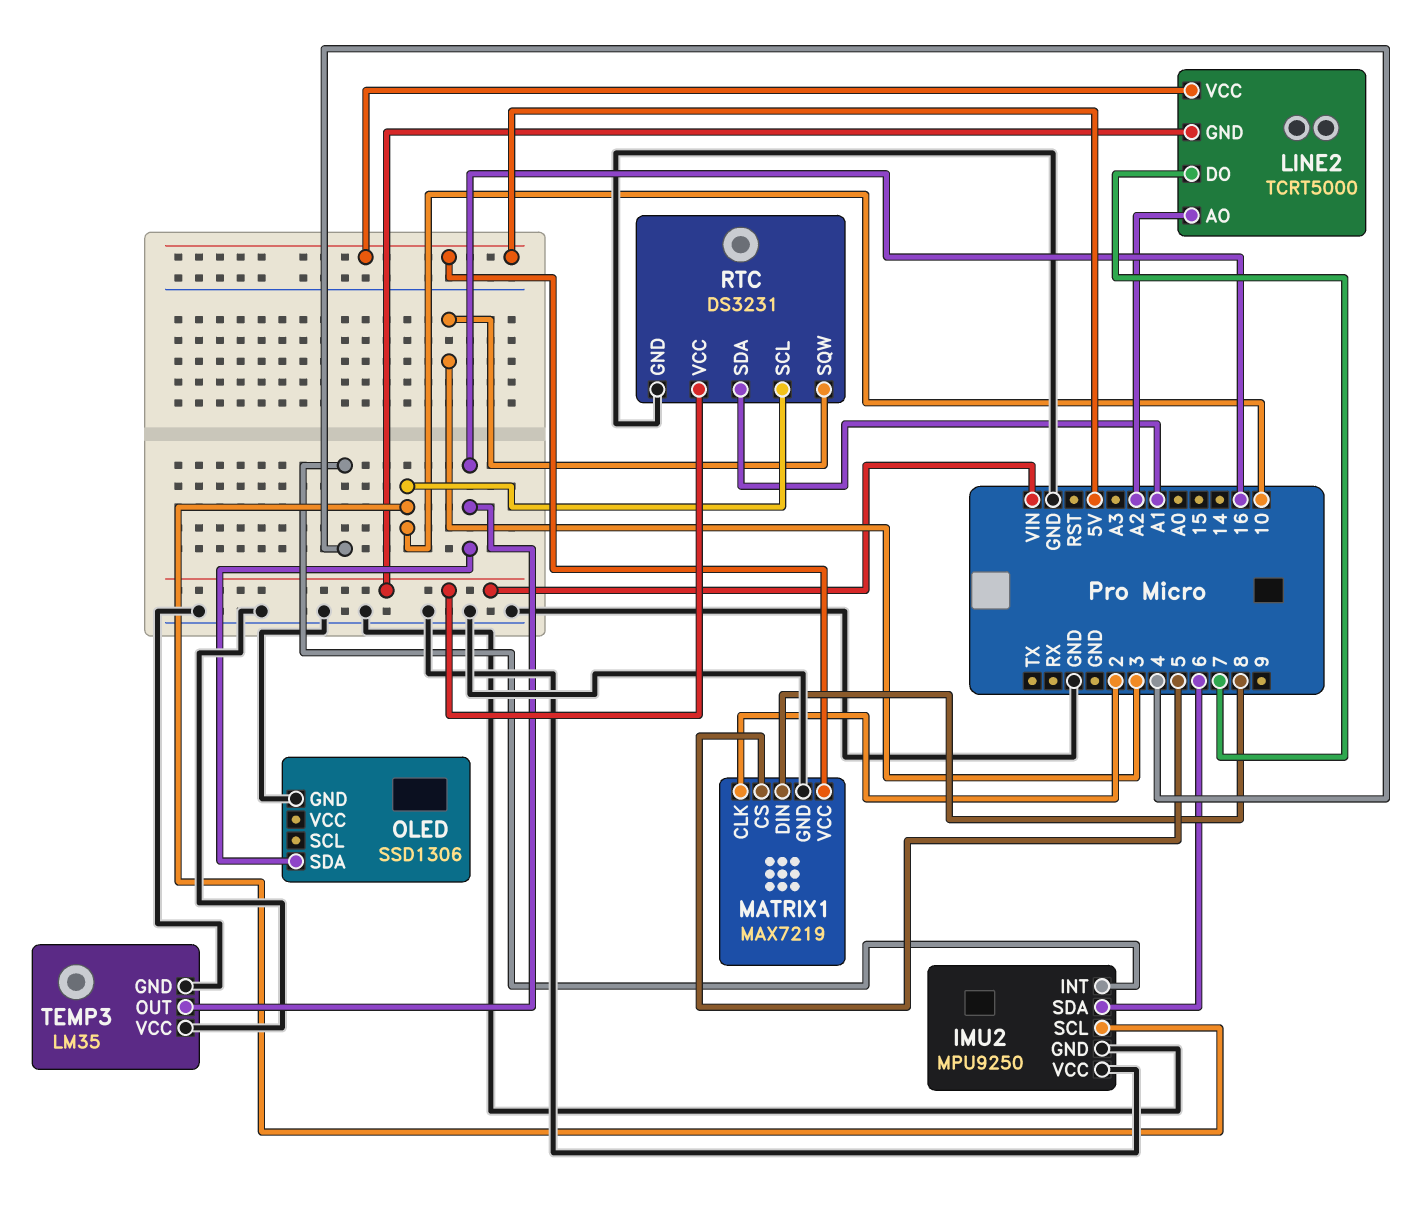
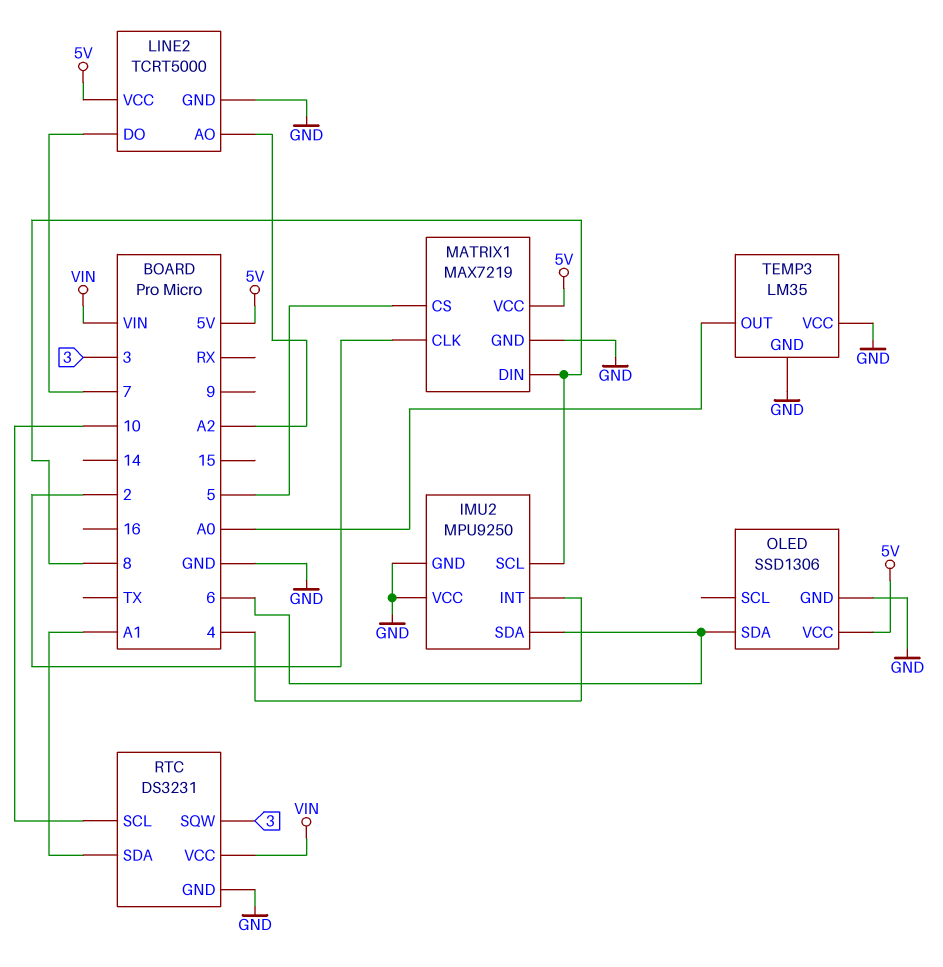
IMU2 pin SCL: 10 -> 8
LINE2 pin GND: VIN -> GND
OLED pin SDA: 16 -> 6
OLED pin VCC: none -> 5V
TEMP3 pin OUT: 16 -> A0

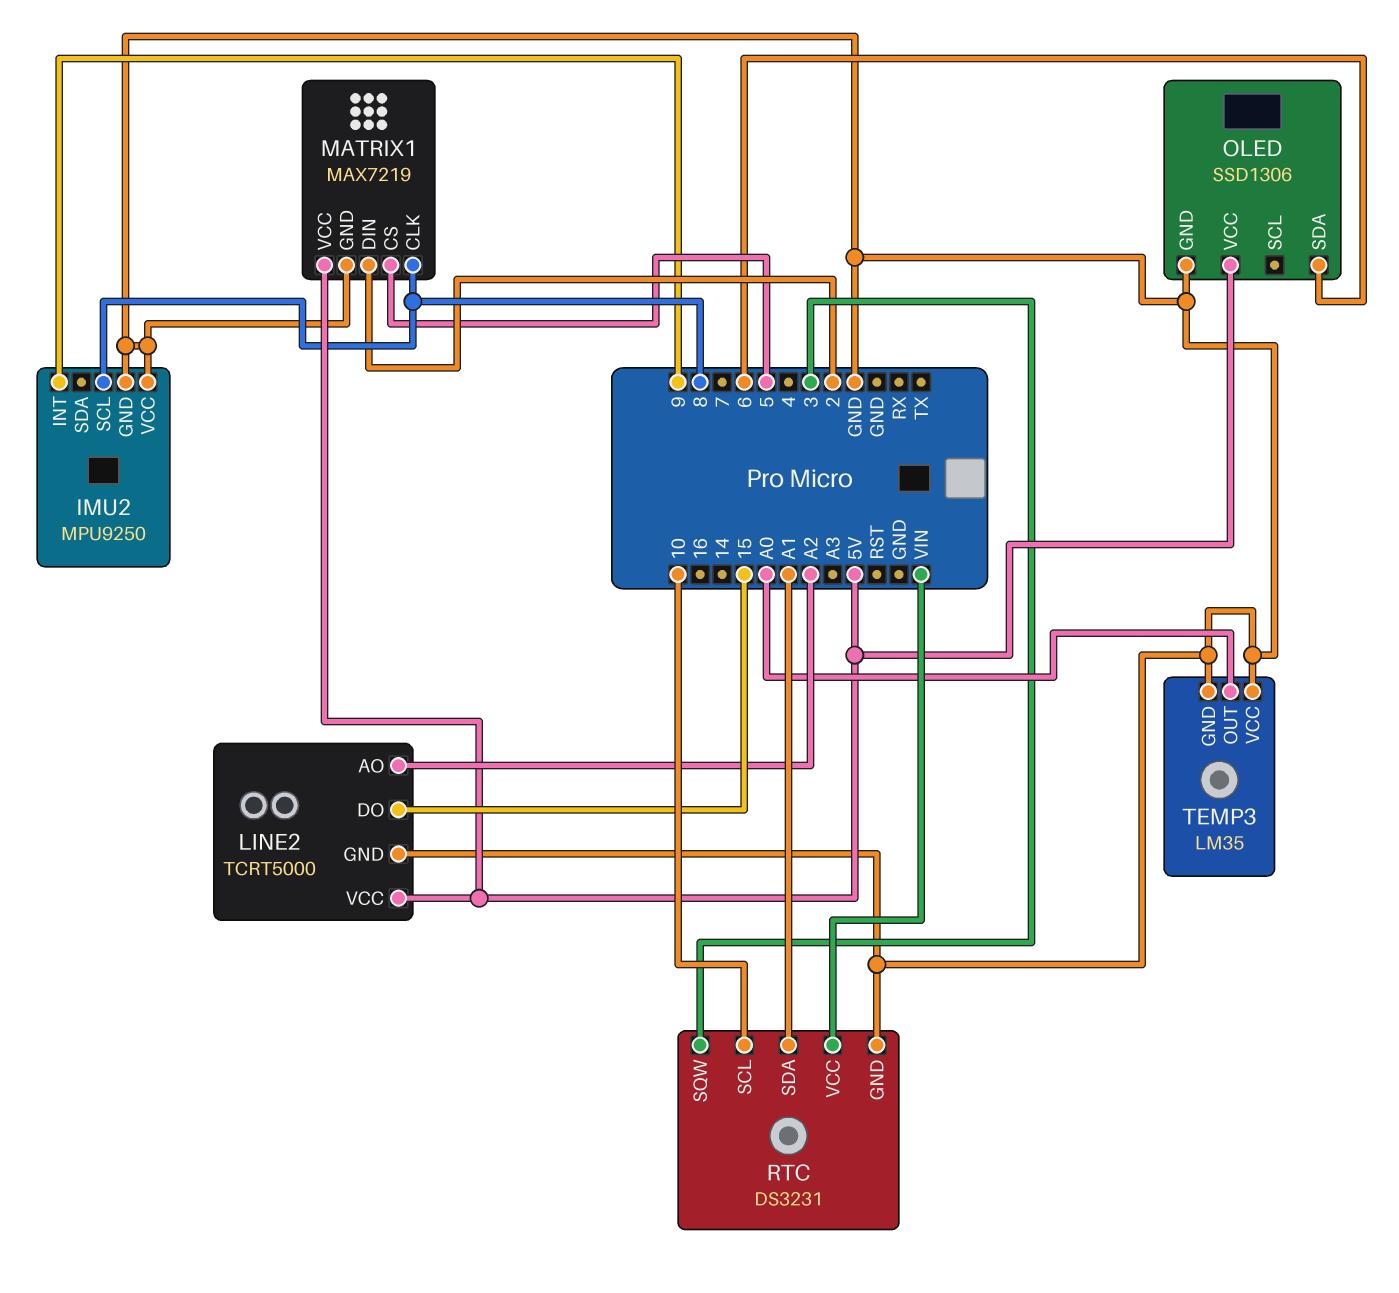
IMU2 pin INT: 4 -> 9
IMU2 pin SDA: 6 -> none
LINE2 pin DO: 7 -> 15
MATRIX1 pin CLK: 2 -> 8
MATRIX1 pin DIN: 8 -> 2

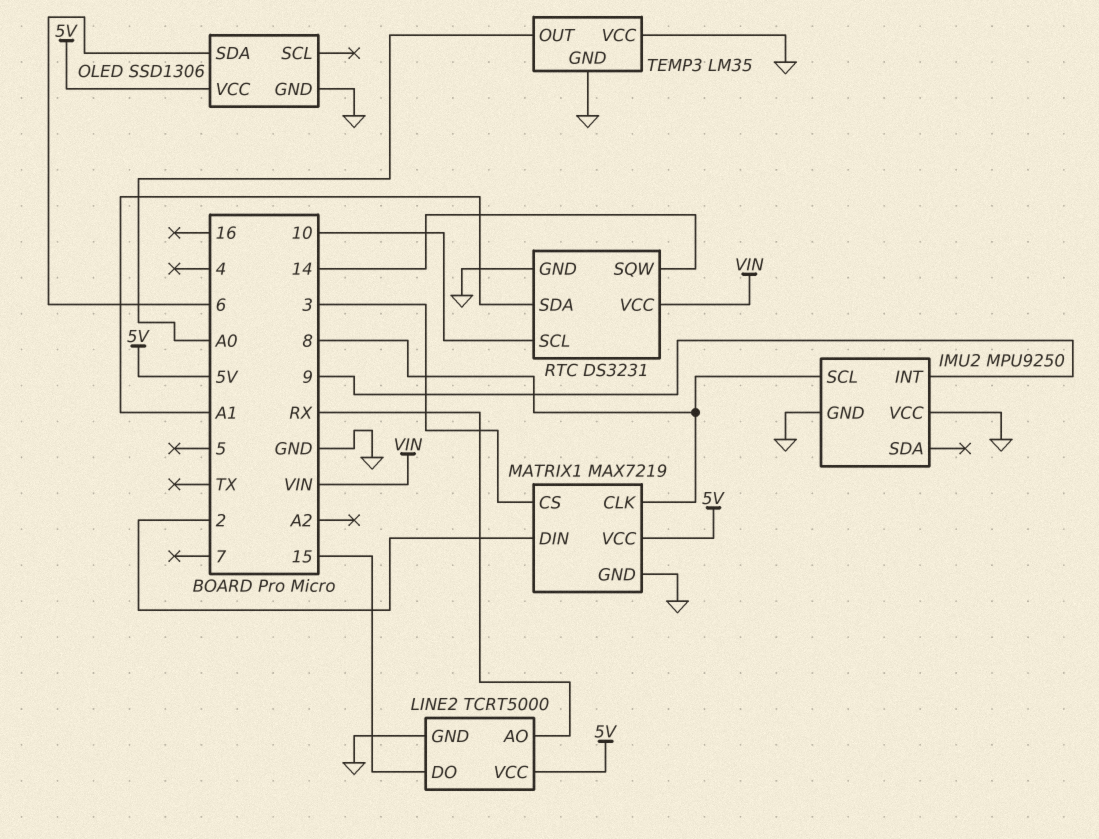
LINE2 pin AO: A2 -> RX
MATRIX1 pin CS: 5 -> 3
RTC pin SQW: 3 -> 14

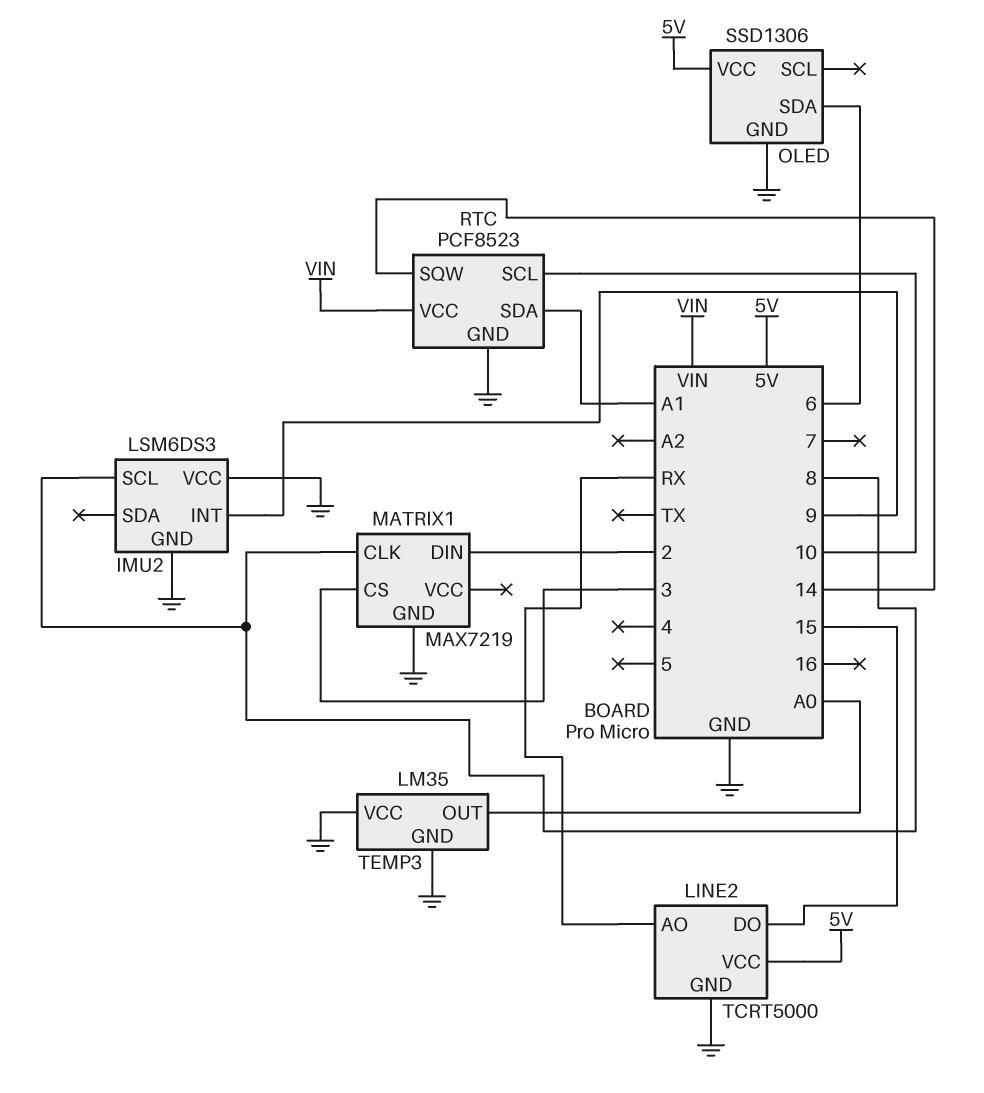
IMU2: MPU9250 -> LSM6DS3
MATRIX1 pin VCC: 5V -> none
RTC: DS3231 -> PCF8523

